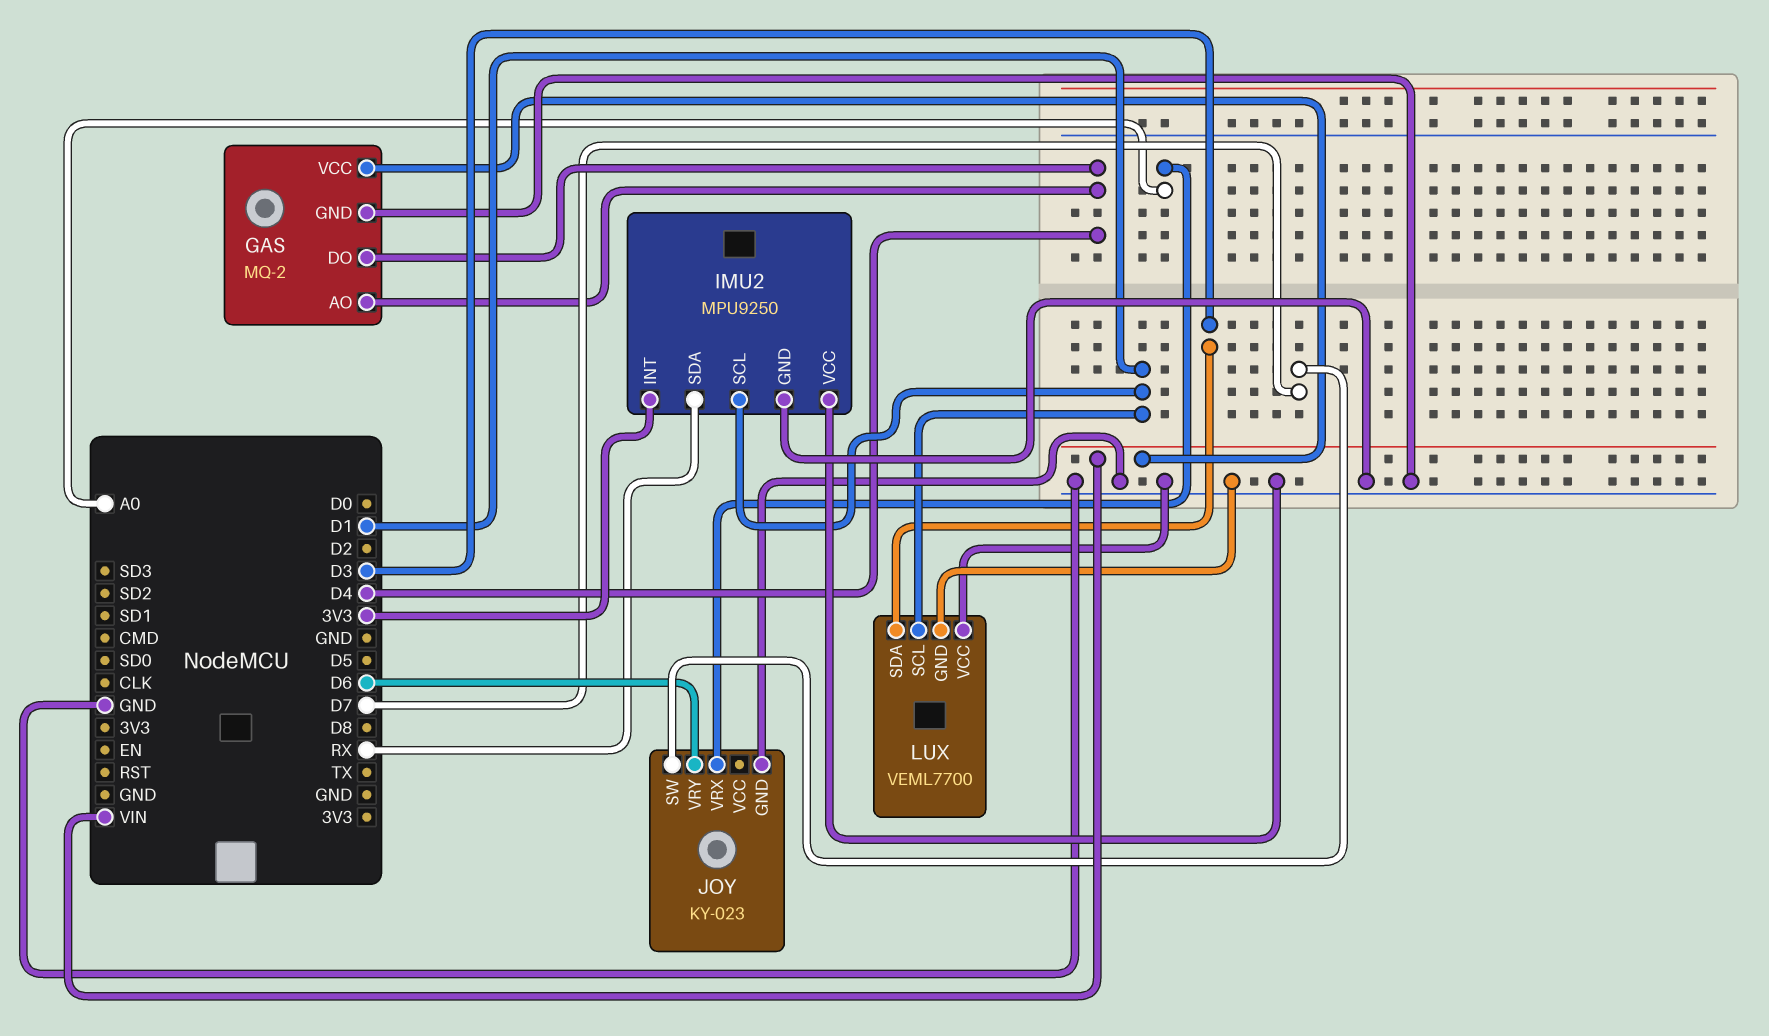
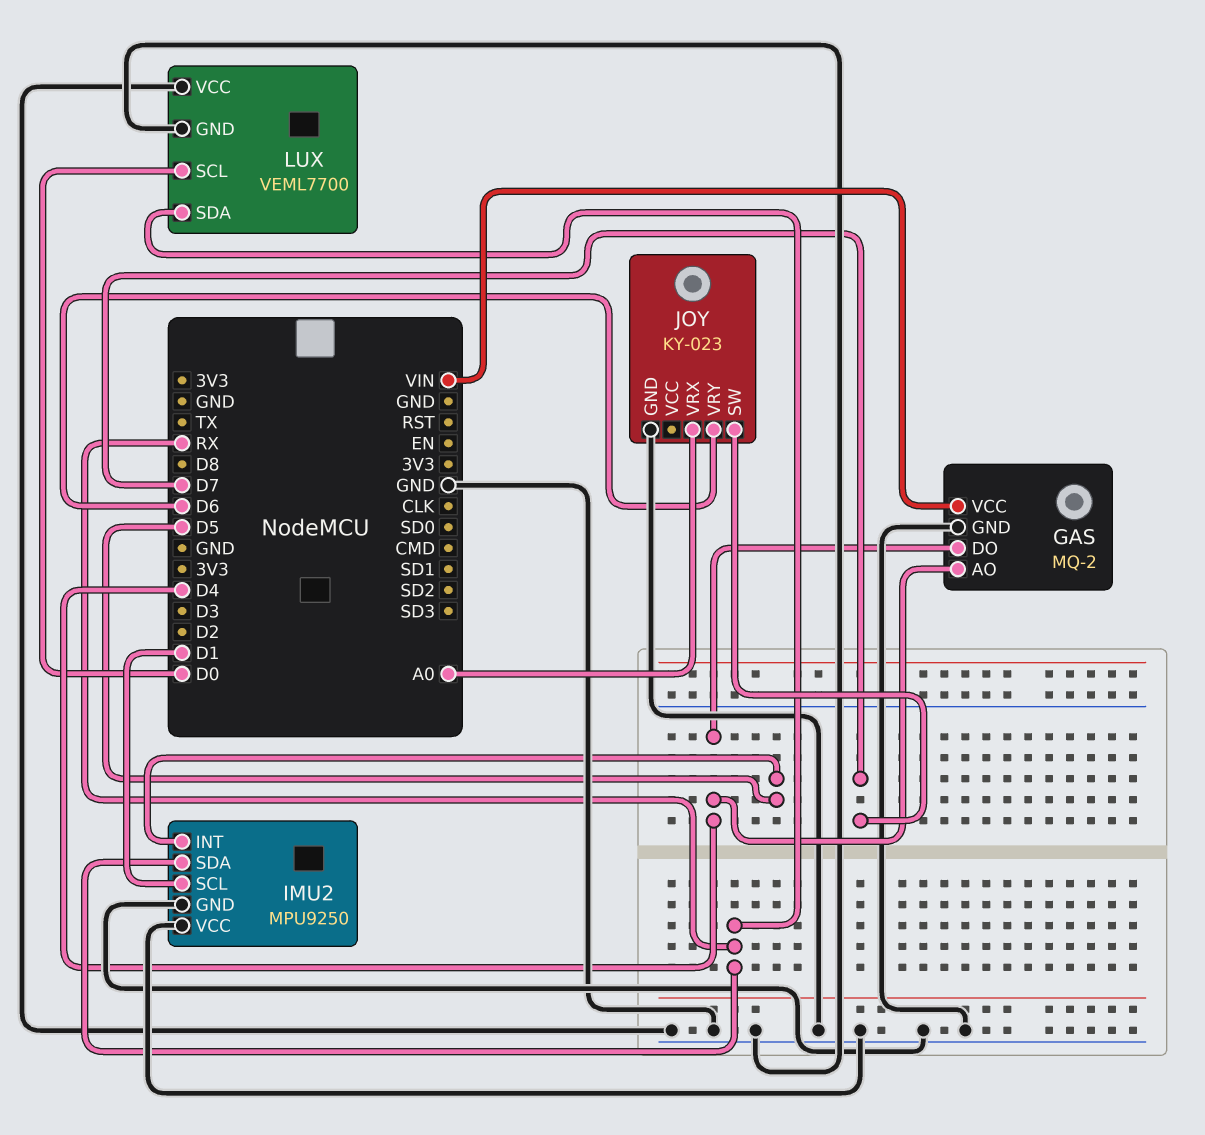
IMU2 pin INT: 3V3 -> D5
LUX pin SCL: D1 -> D0
LUX pin SDA: D3 -> RX

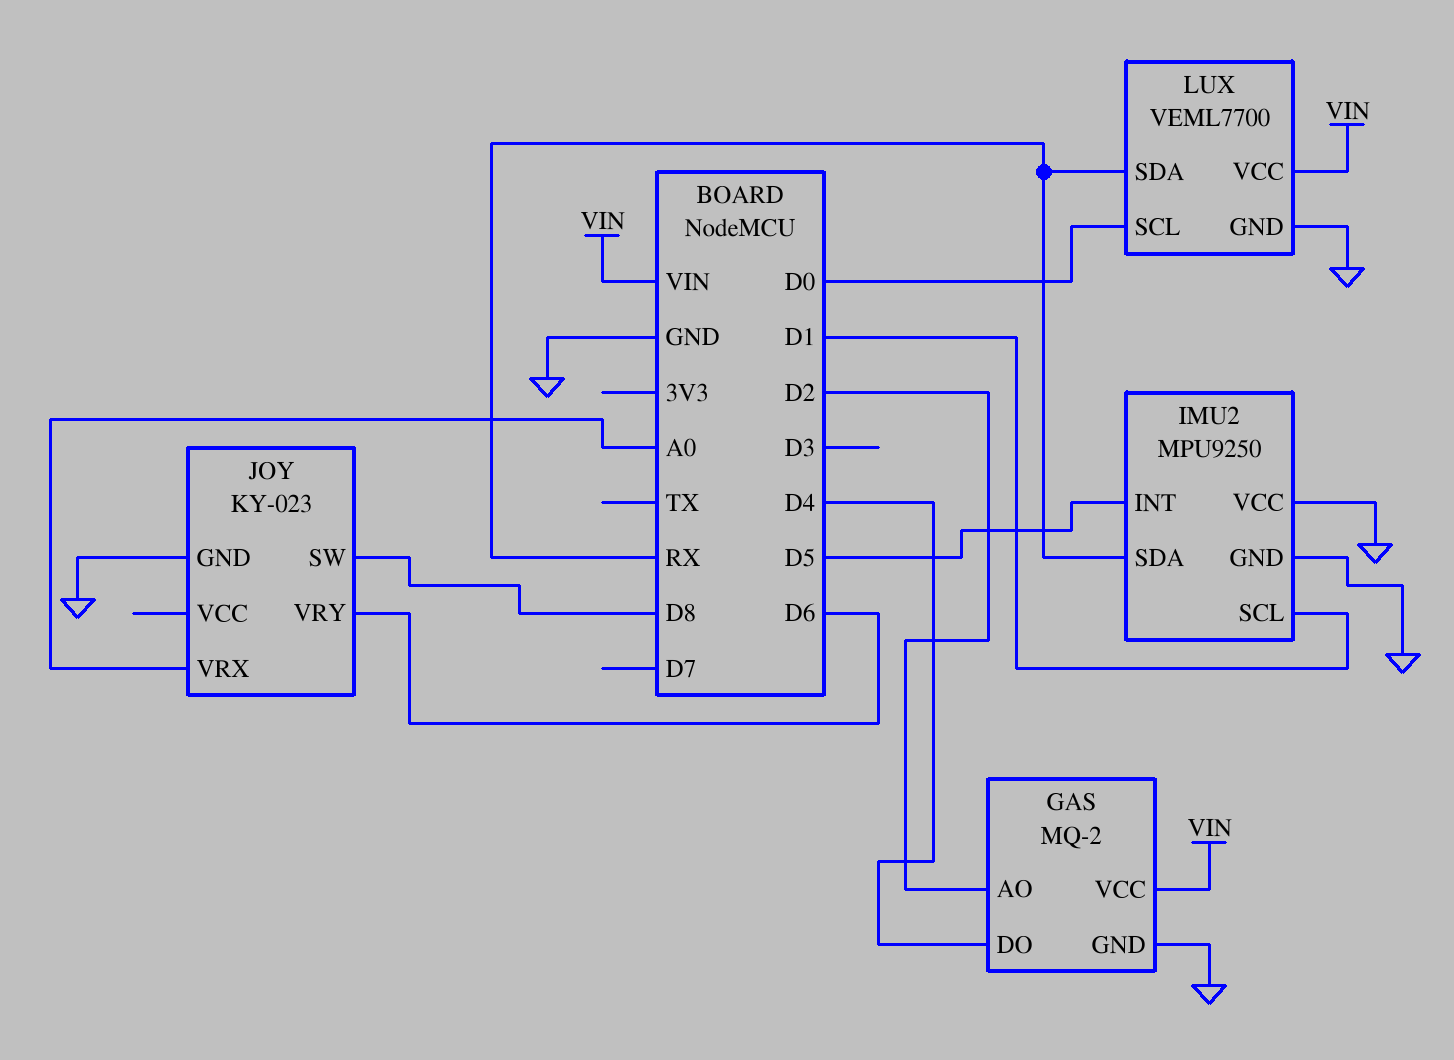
GAS pin AO: D4 -> D2
JOY pin SW: D7 -> D8
LUX pin VCC: GND -> VIN

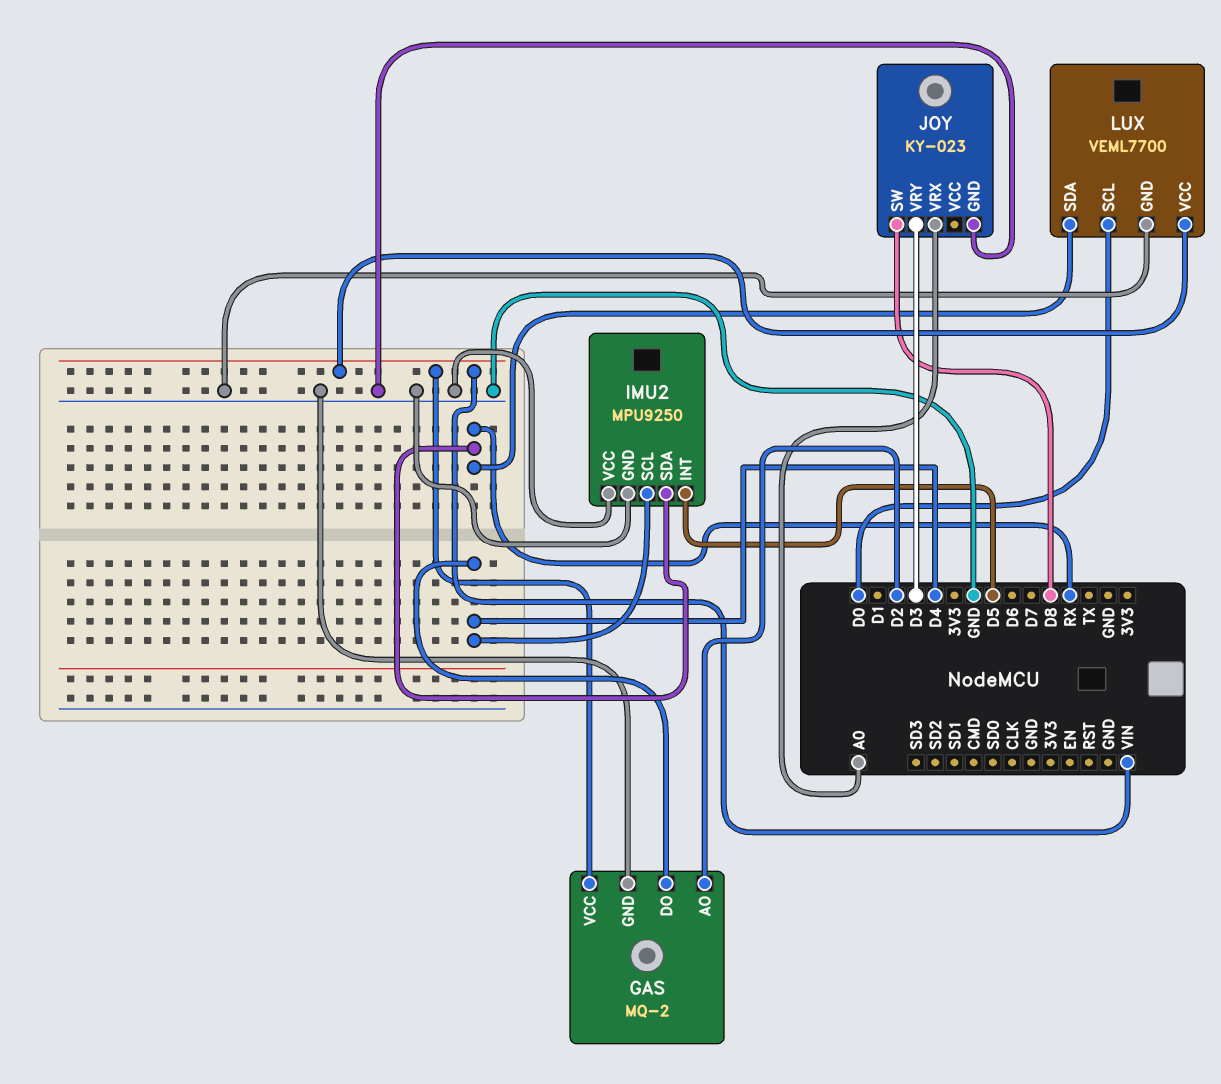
IMU2 pin SCL: D1 -> D4
JOY pin VRY: D6 -> D3

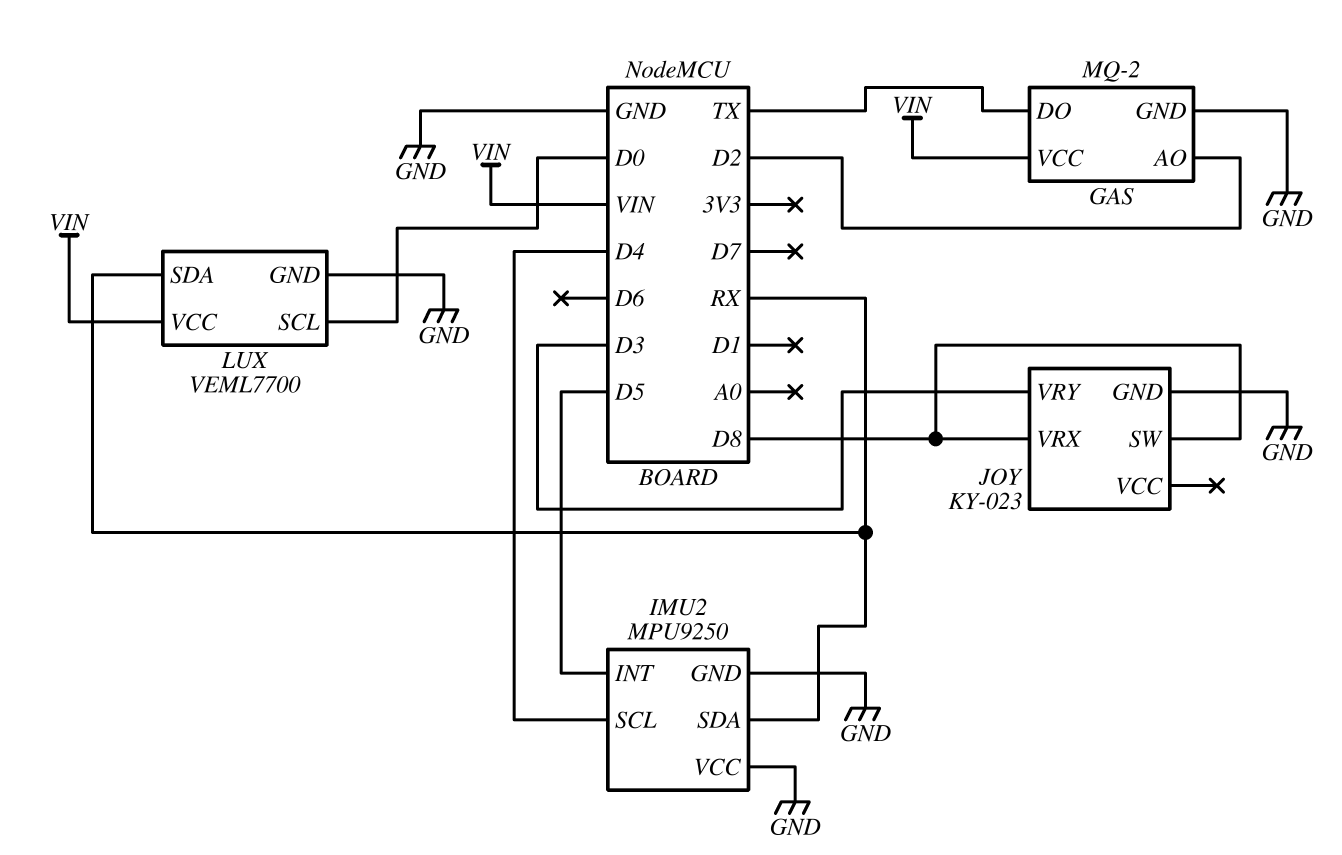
GAS pin DO: D4 -> TX
JOY pin VRX: A0 -> D8

